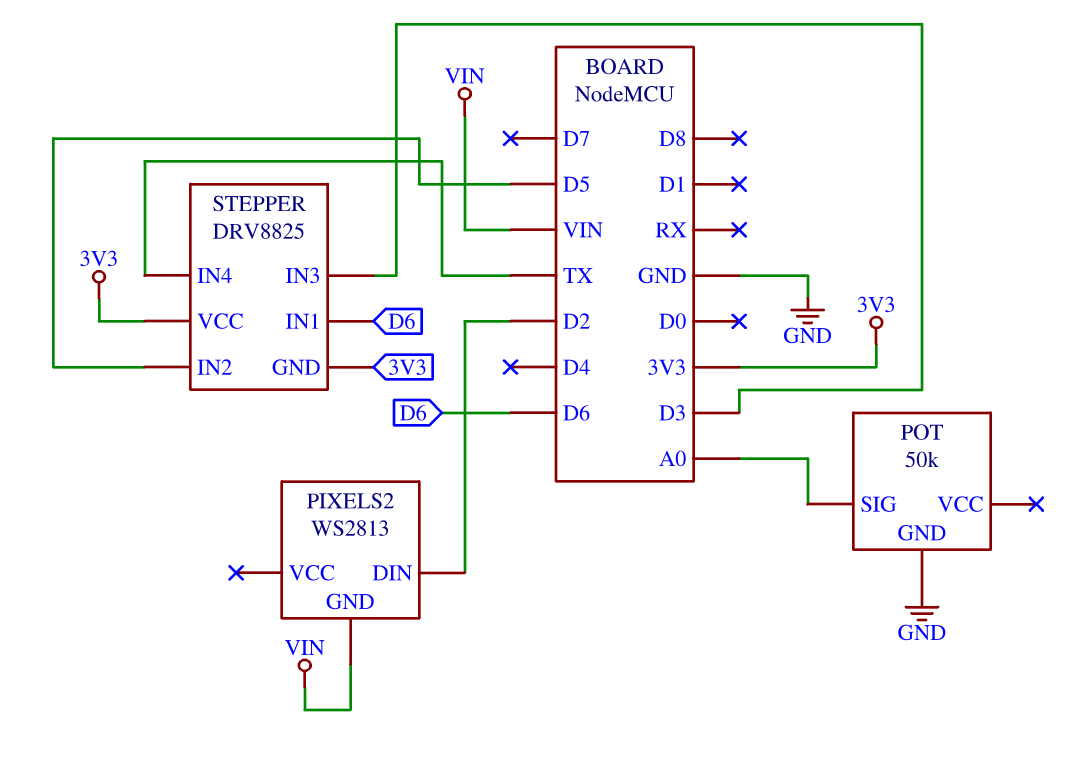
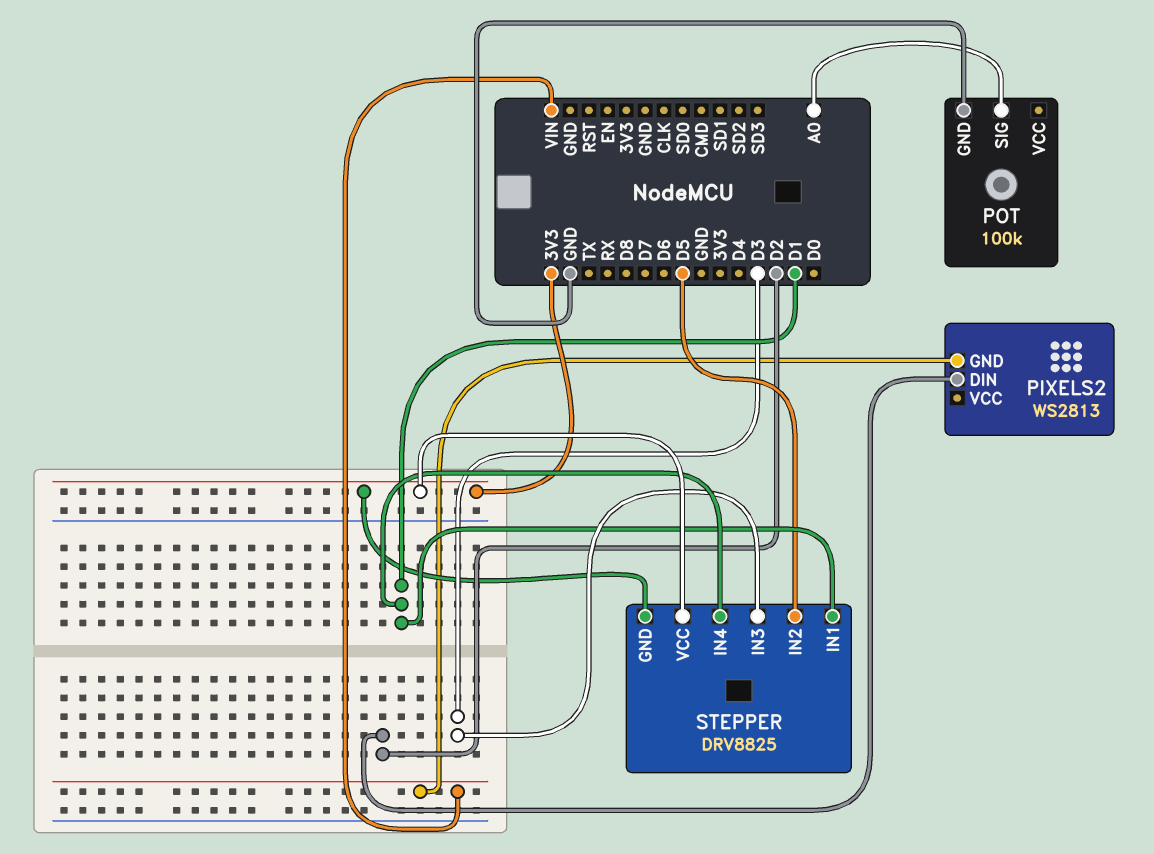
POT: 50k -> 100k
STEPPER pin IN1: D6 -> D1
STEPPER pin IN4: TX -> D1

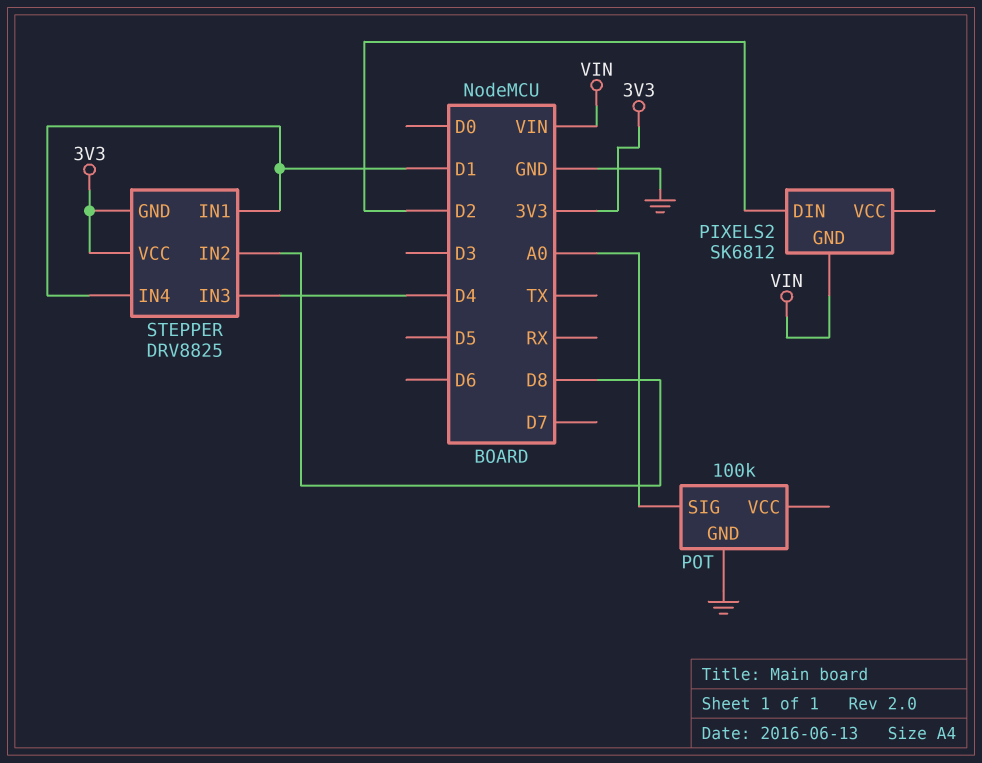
PIXELS2: WS2813 -> SK6812
STEPPER pin IN2: D5 -> D8
STEPPER pin IN3: D3 -> D4

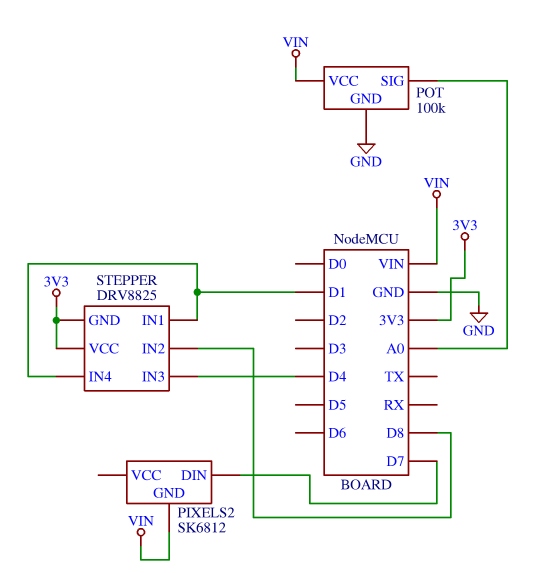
PIXELS2 pin DIN: D2 -> D7
POT pin VCC: none -> VIN

